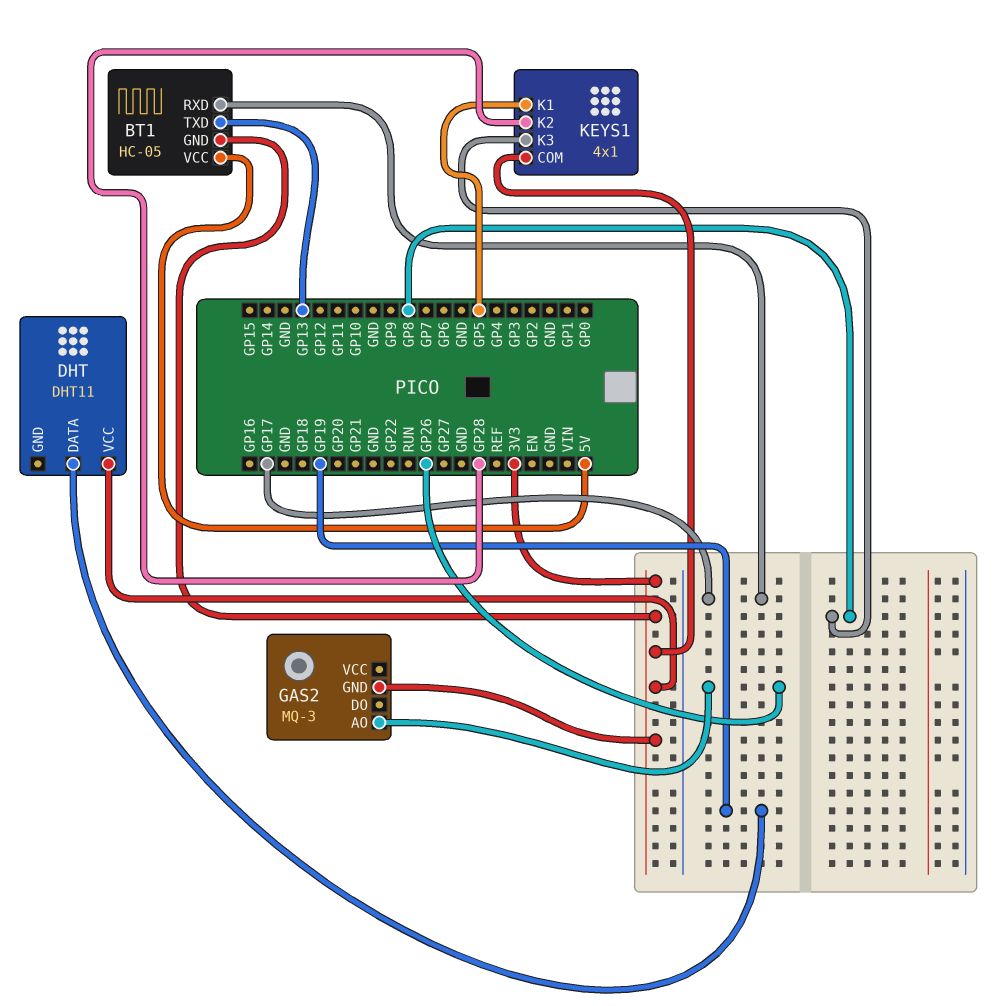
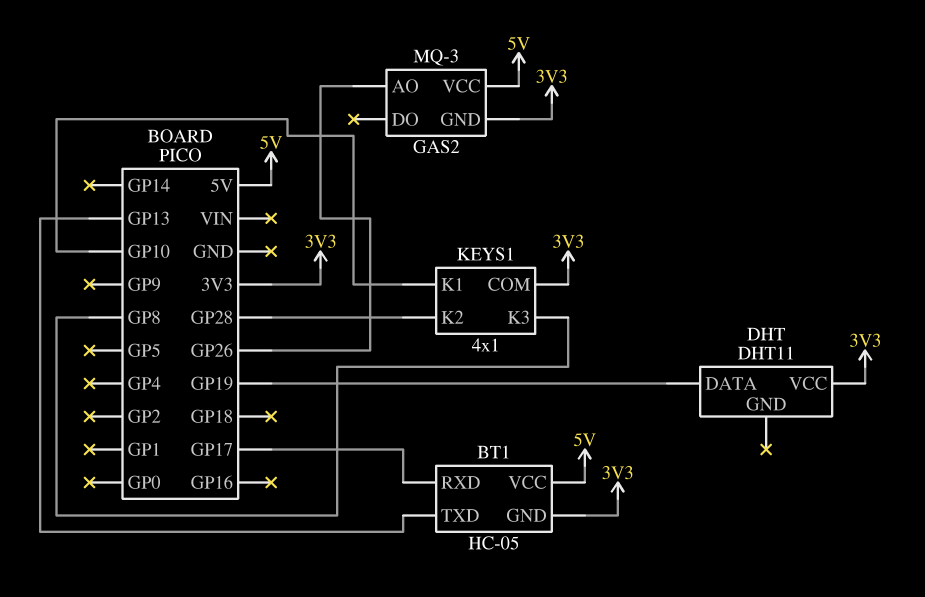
GAS2 pin VCC: none -> 5V
KEYS1 pin K1: GP5 -> GP10

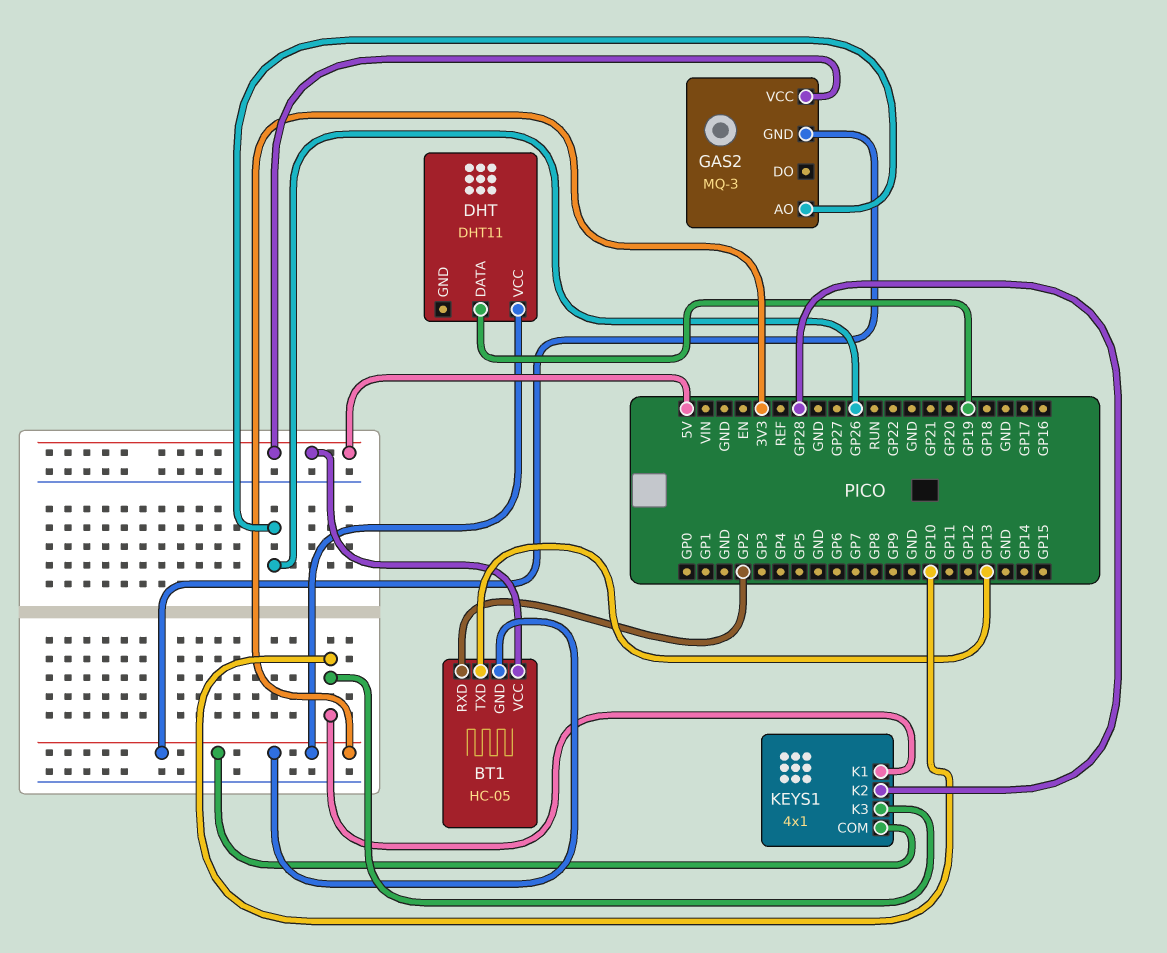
BT1 pin RXD: GP17 -> GP2
KEYS1 pin K3: GP8 -> GP10

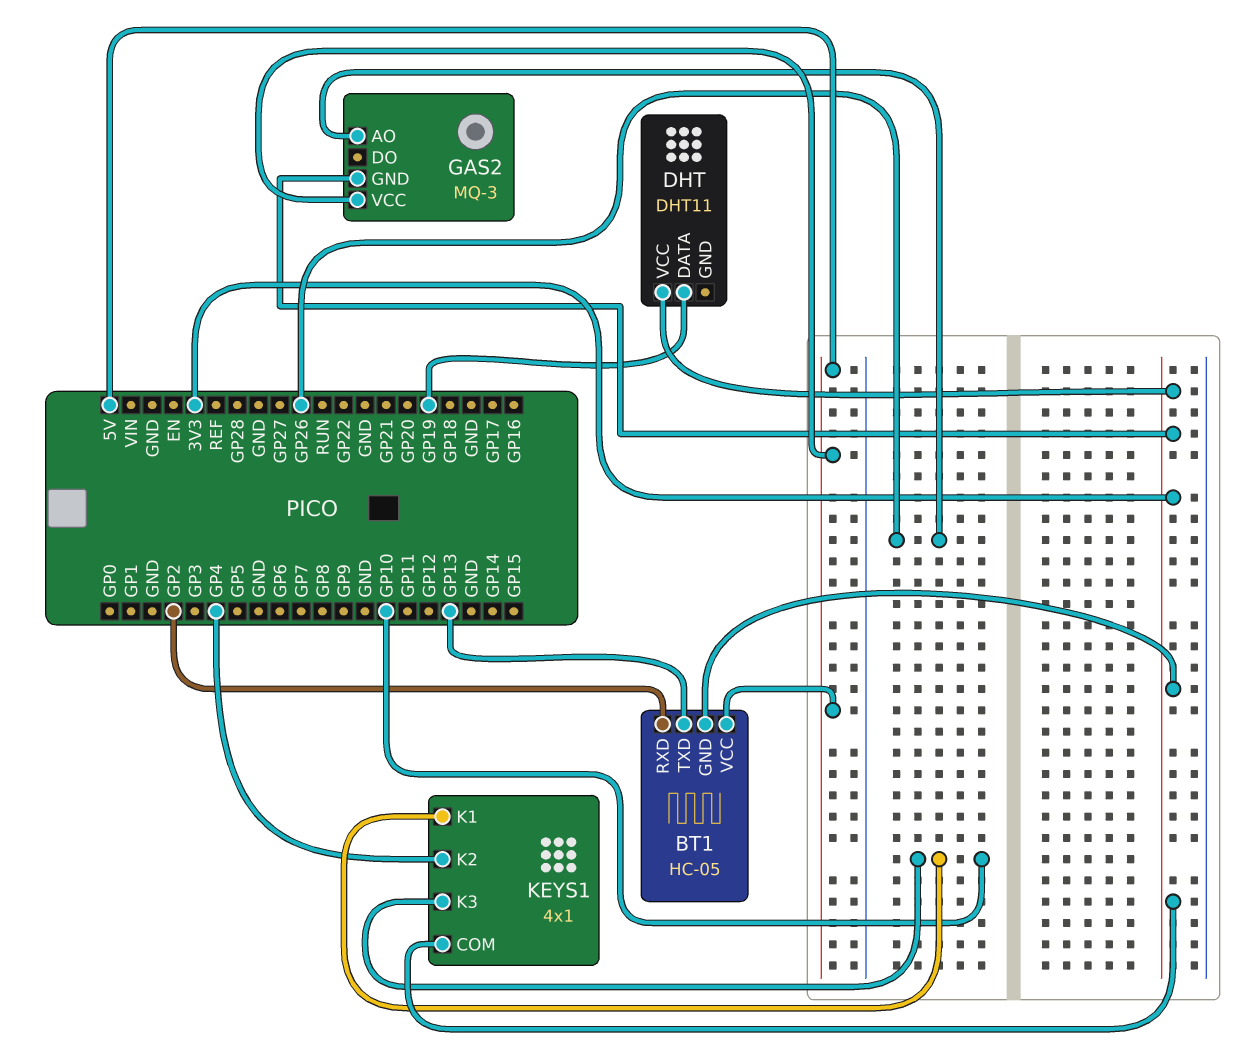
KEYS1 pin K2: GP28 -> GP4

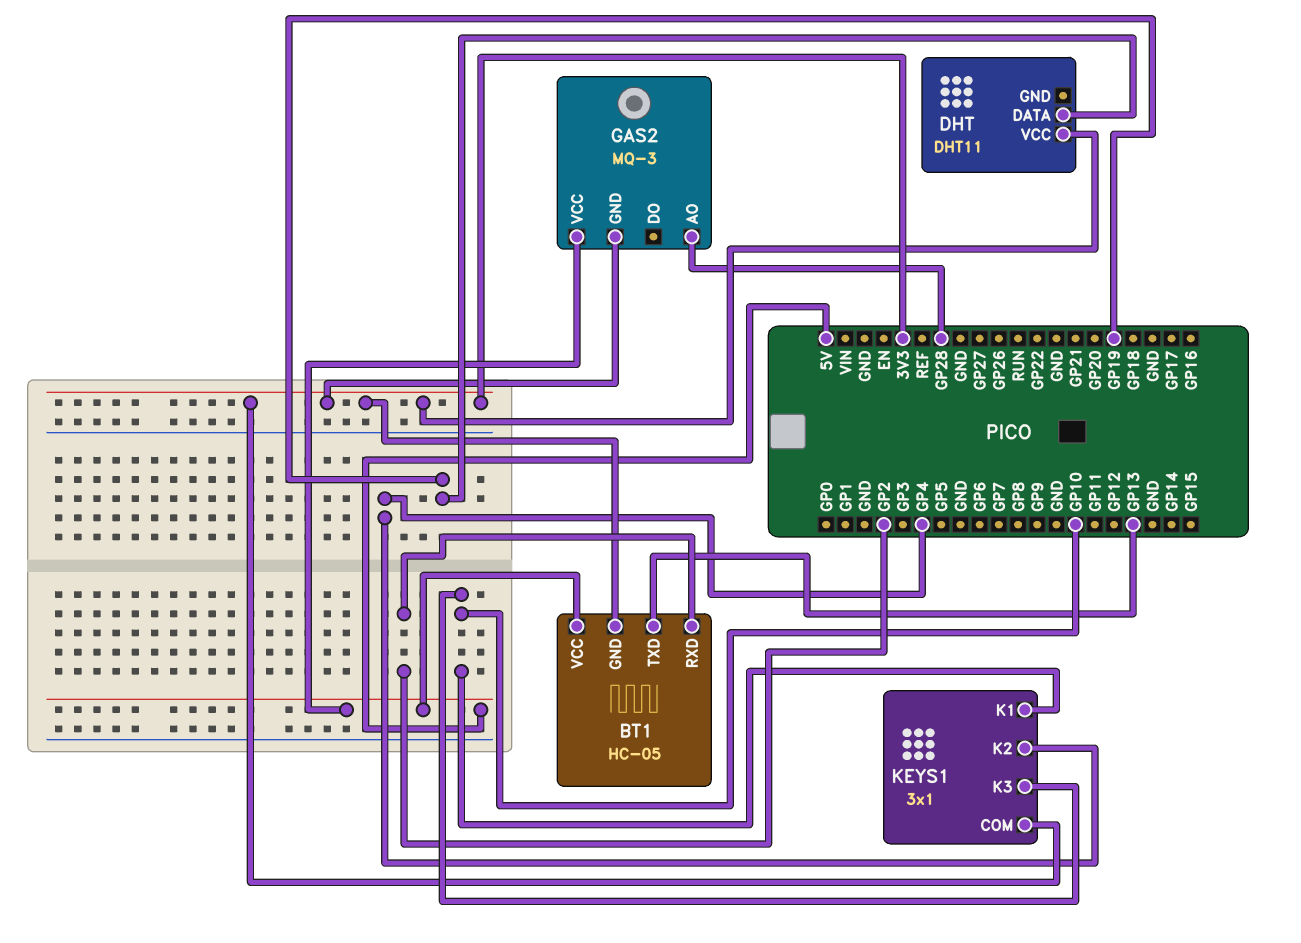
GAS2 pin AO: GP26 -> GP28
KEYS1: 4x1 -> 3x1

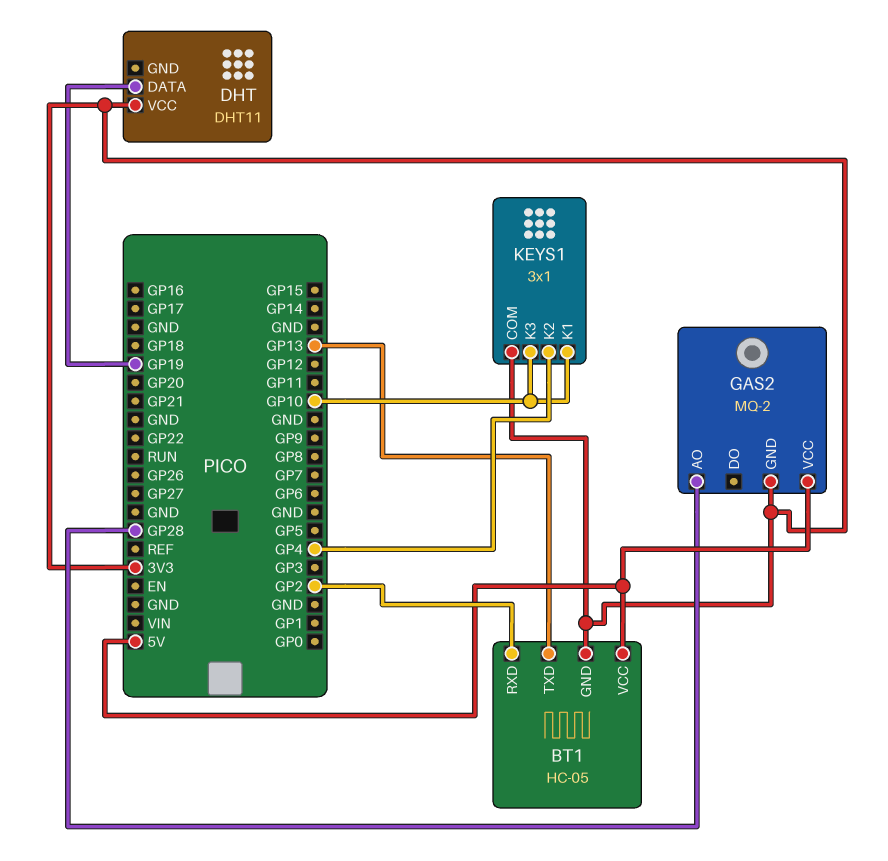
GAS2: MQ-3 -> MQ-2

